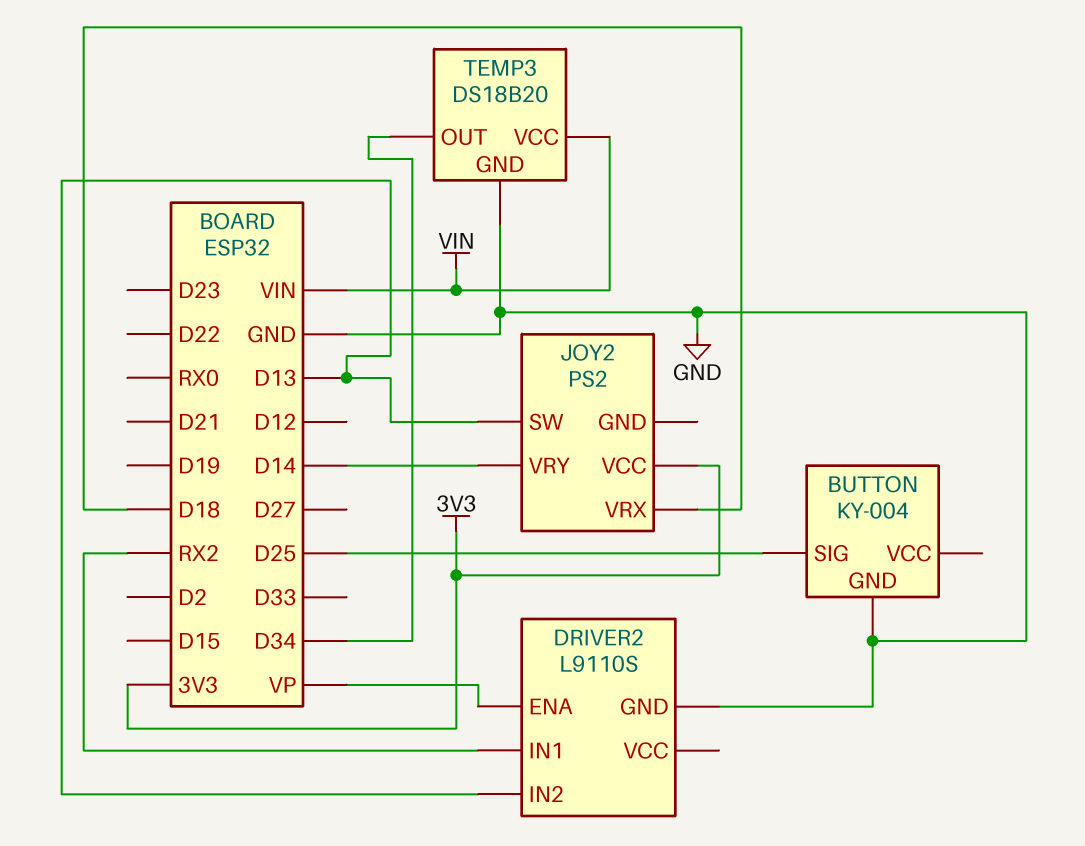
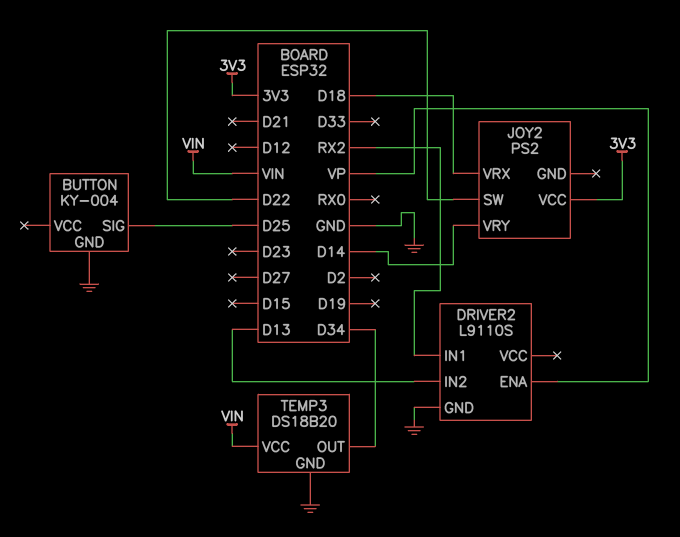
JOY2 pin SW: D13 -> D22

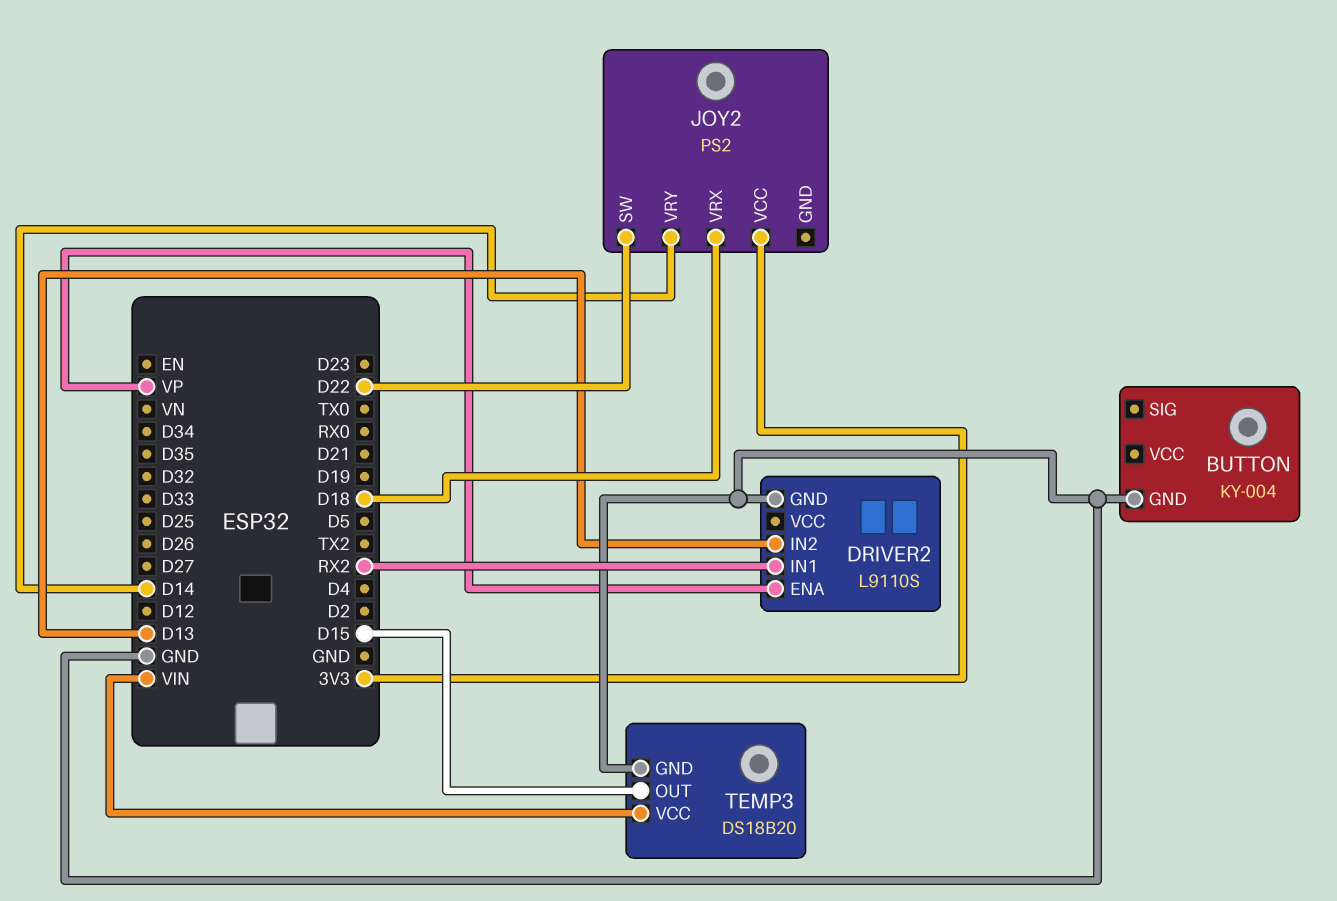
BUTTON pin SIG: D25 -> none
TEMP3 pin OUT: D34 -> D15

